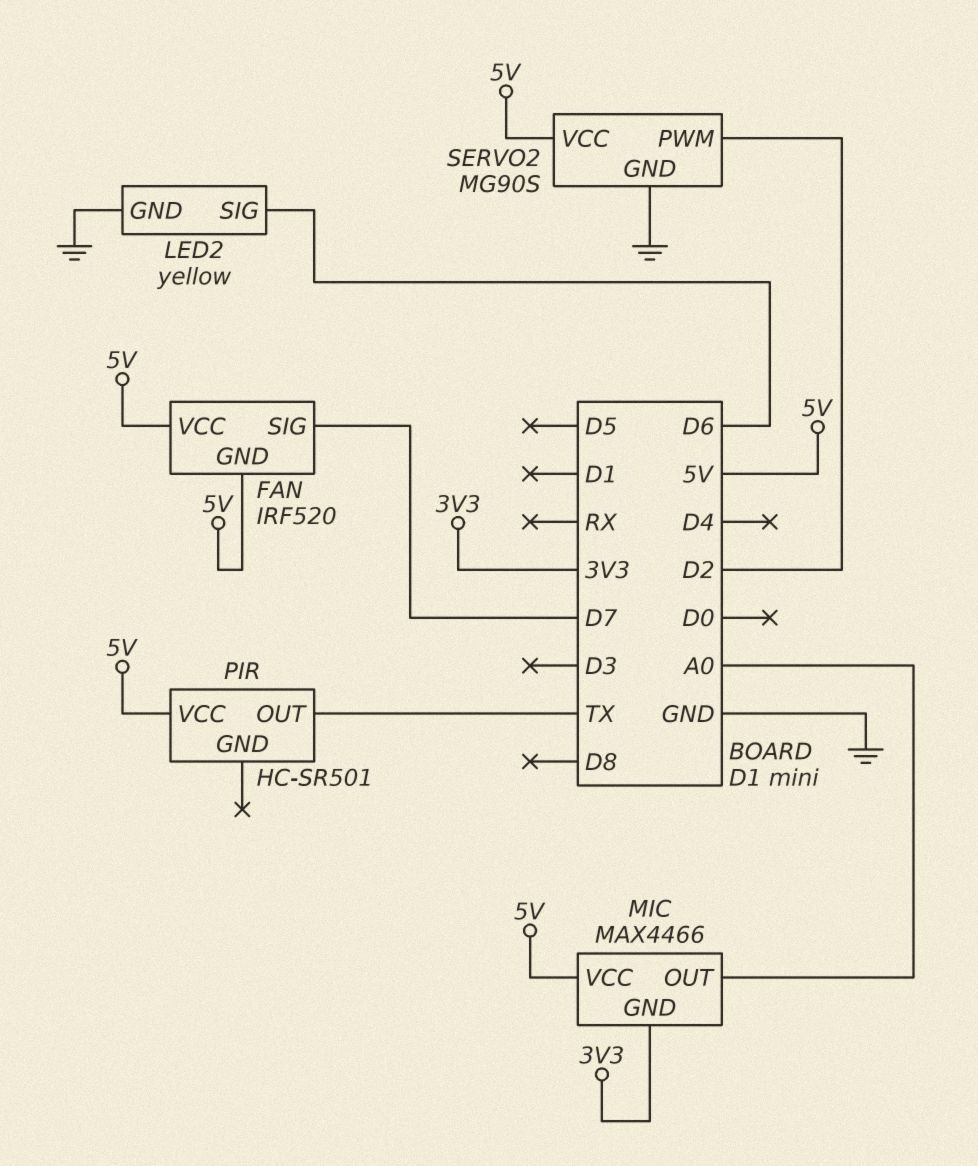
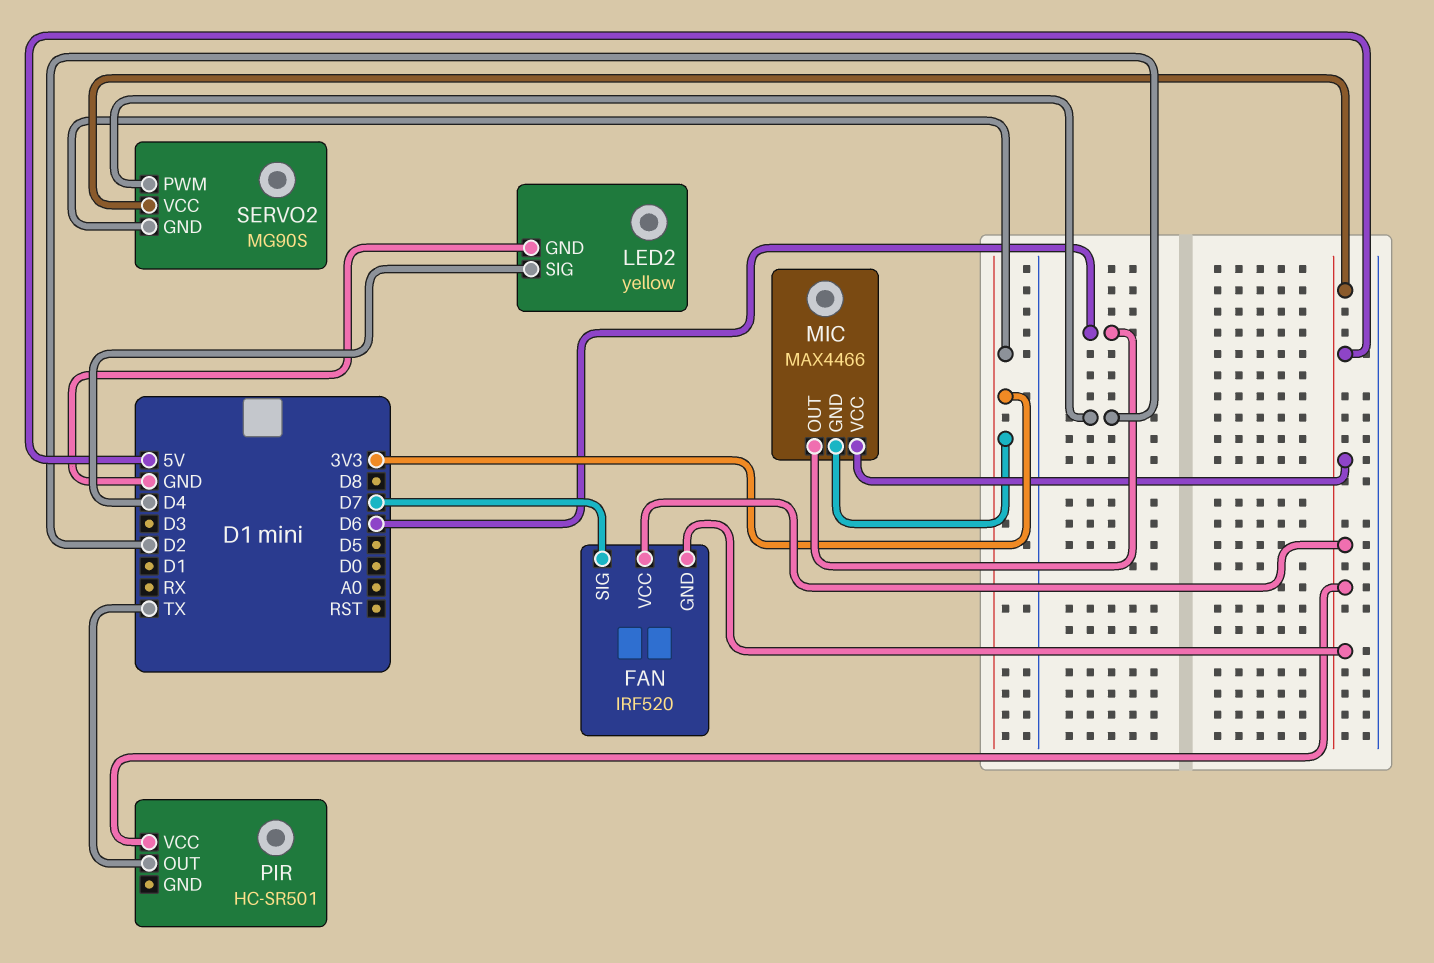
LED2 pin SIG: D6 -> D4
MIC pin OUT: A0 -> D6
SERVO2 pin GND: GND -> 3V3

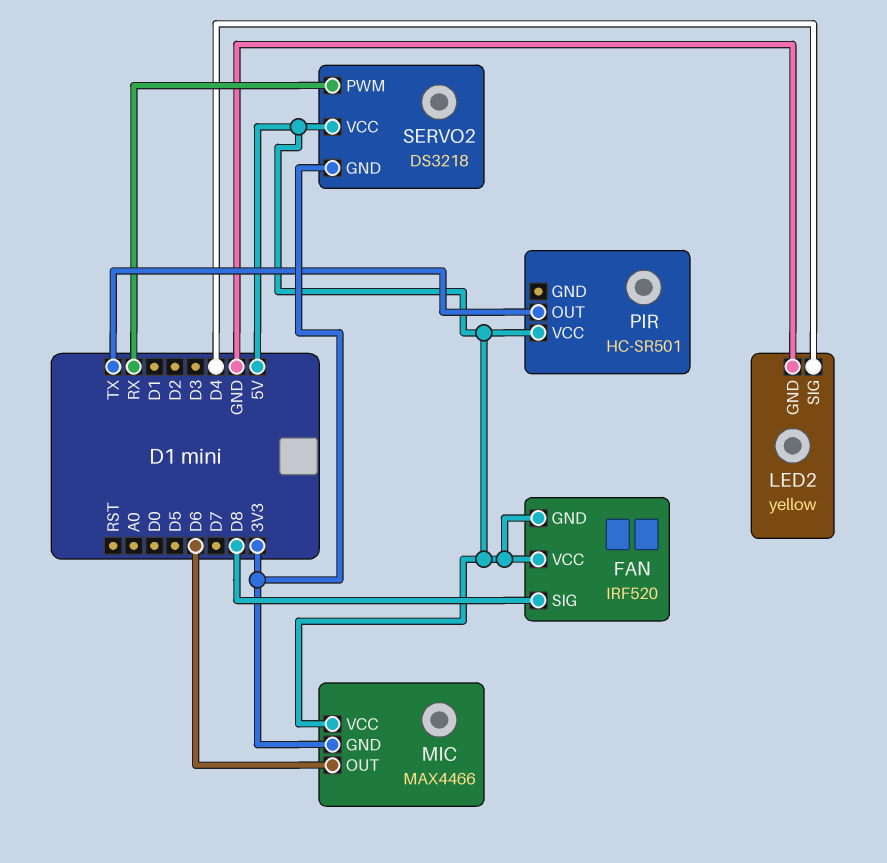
FAN pin SIG: D7 -> D8
SERVO2: MG90S -> DS3218
SERVO2 pin PWM: D2 -> RX

